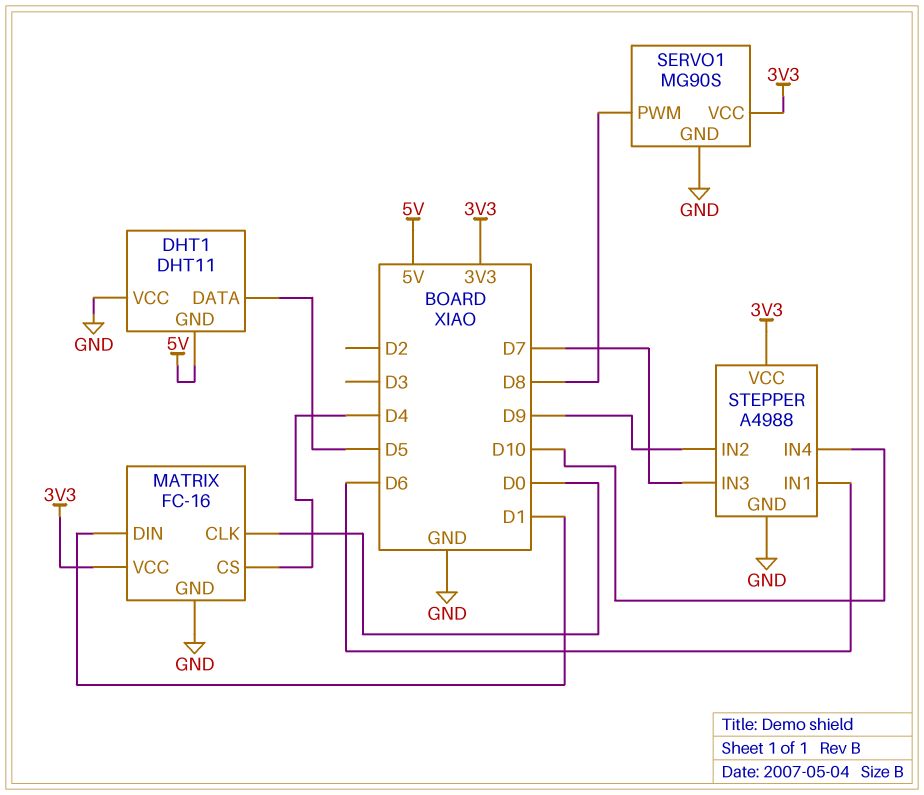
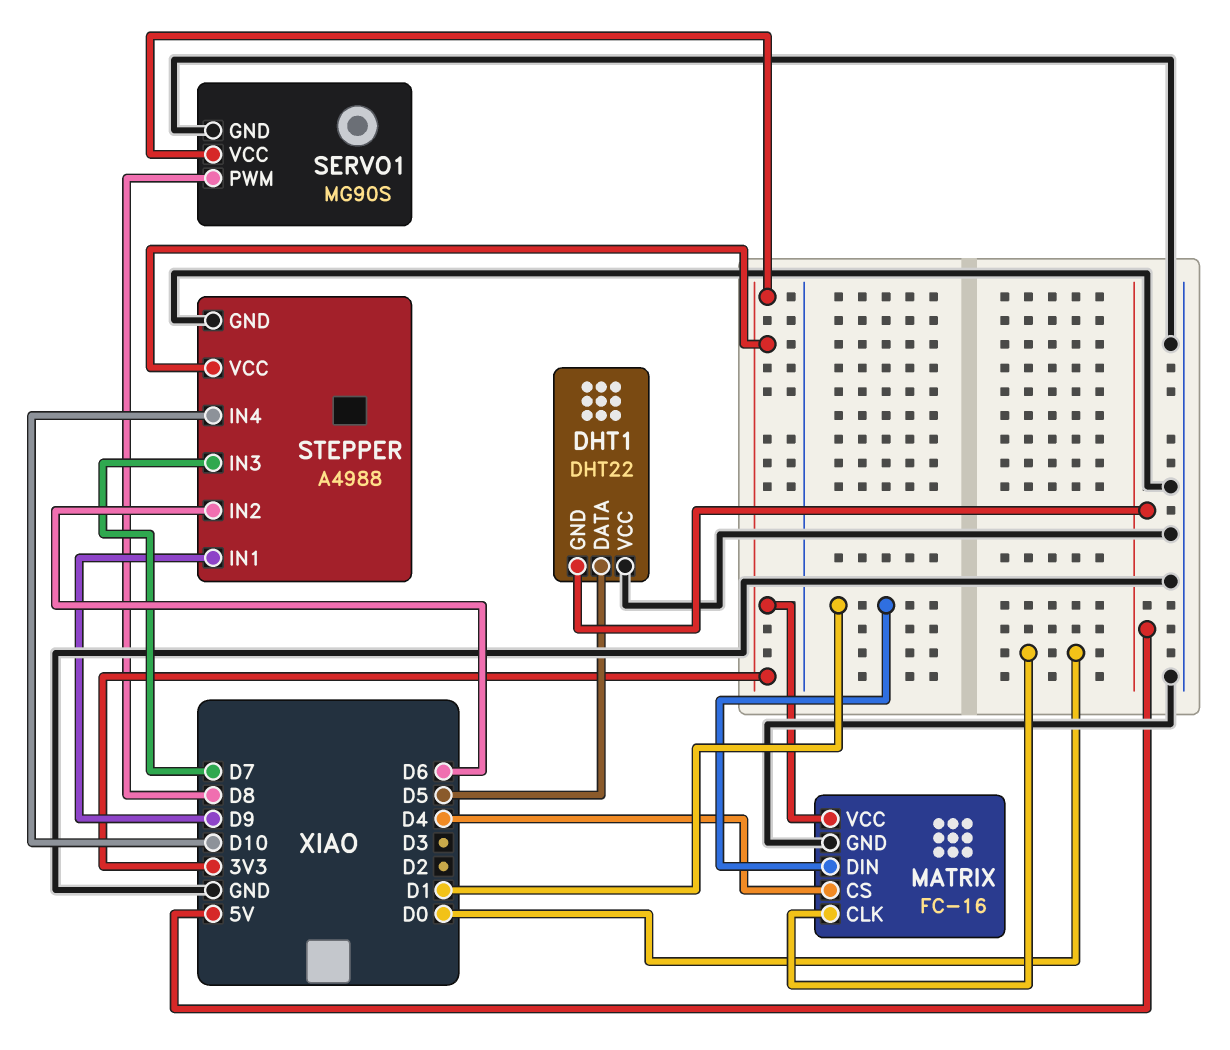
DHT1: DHT11 -> DHT22
STEPPER pin IN1: D6 -> D9
STEPPER pin IN2: D9 -> D6

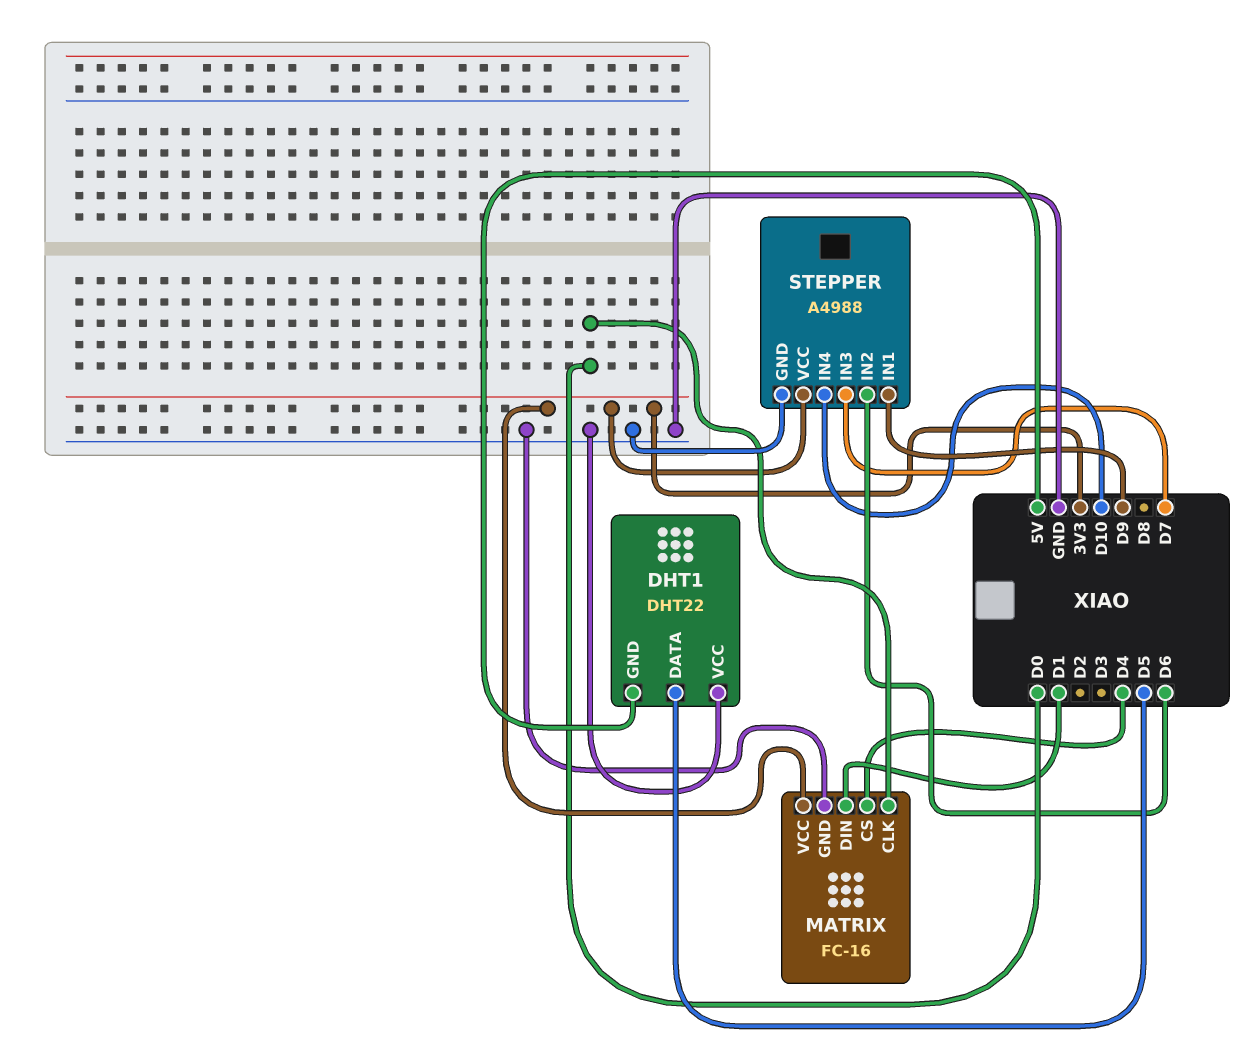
SERVO1: MG90S -> none
SERVO1 pin GND: GND -> none
SERVO1 pin PWM: D8 -> none
SERVO1 pin VCC: 3V3 -> none

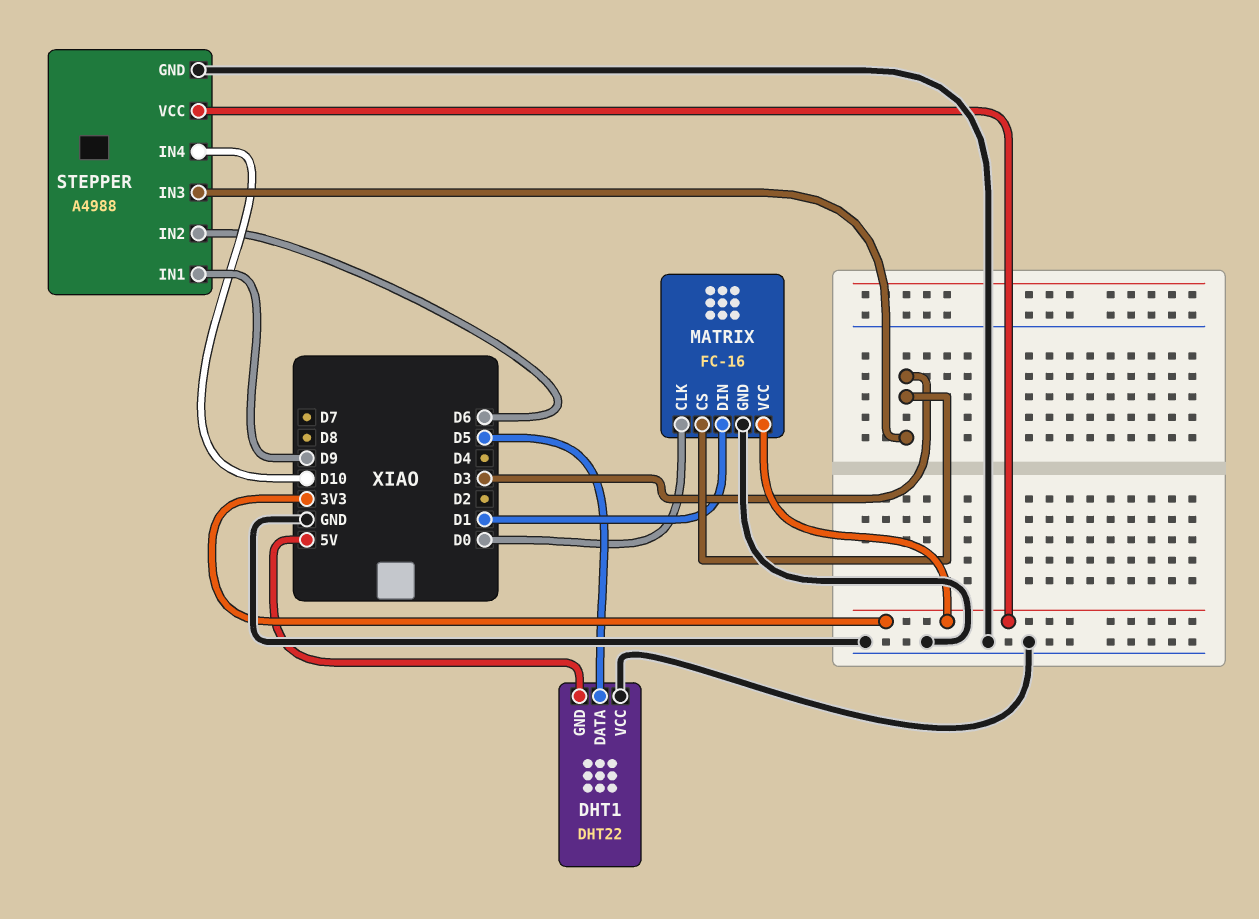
MATRIX pin CS: D4 -> D3
STEPPER pin IN3: D7 -> D3

